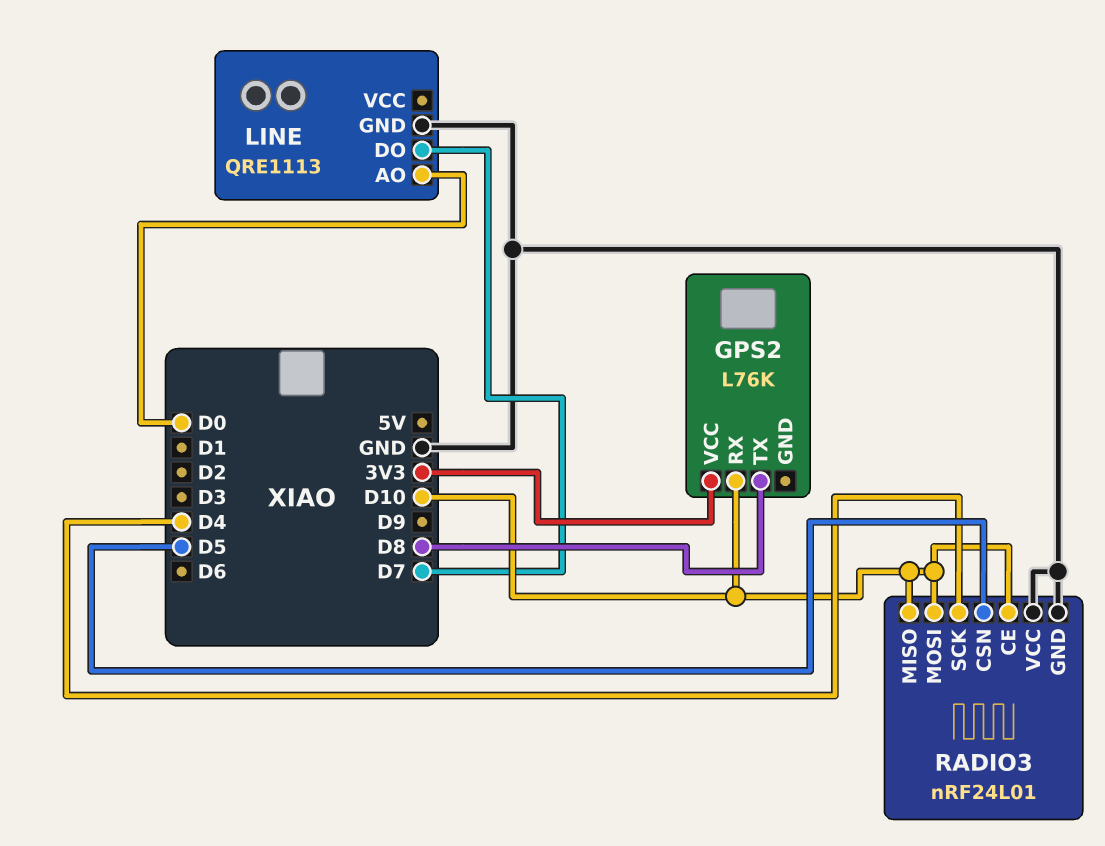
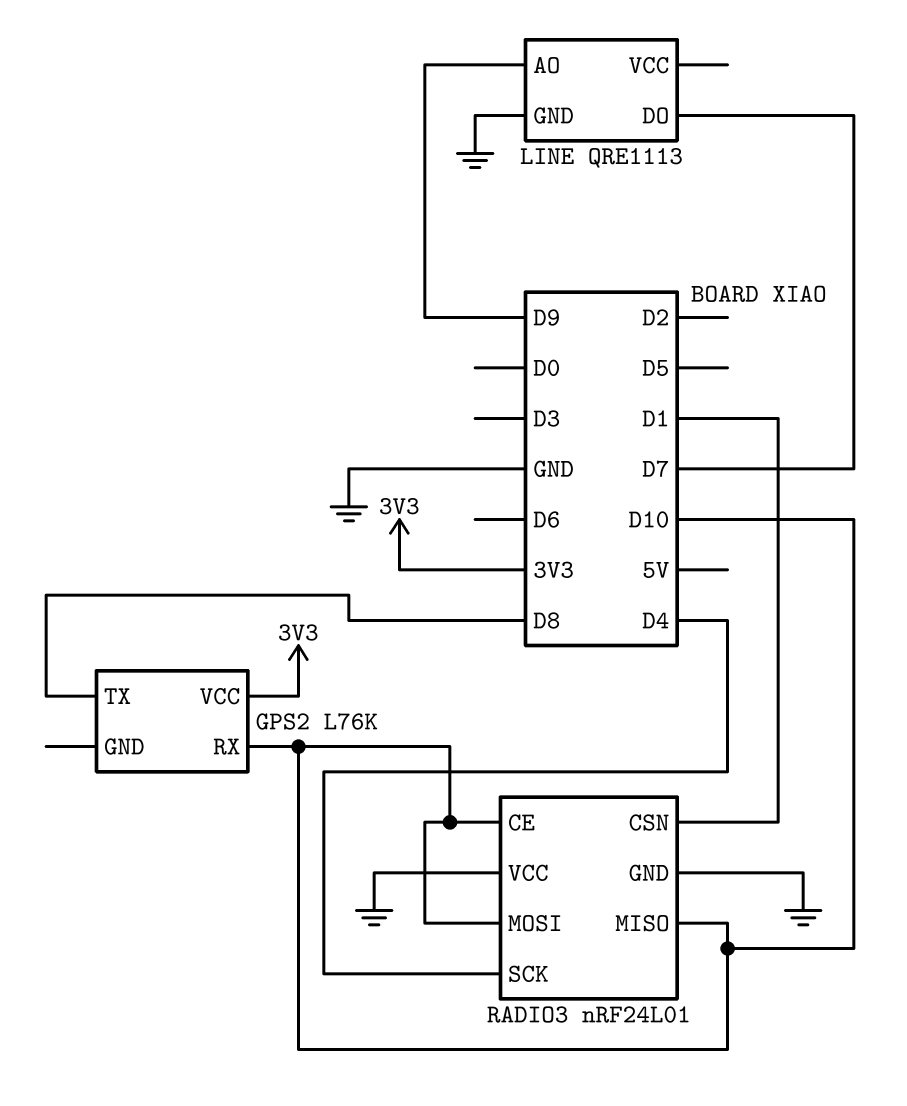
LINE pin AO: D0 -> D9
RADIO3 pin CSN: D5 -> D1

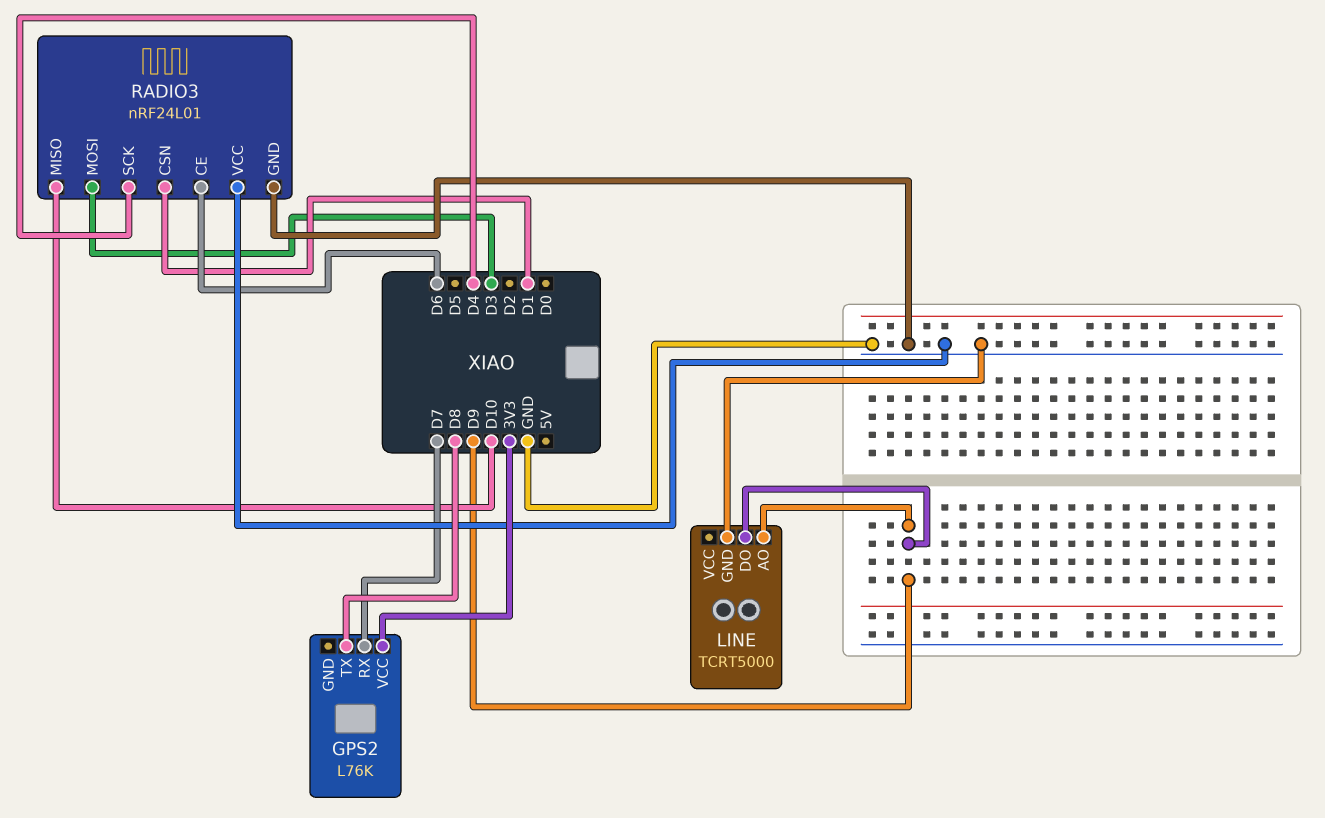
GPS2 pin RX: D10 -> D7
LINE: QRE1113 -> TCRT5000
LINE pin DO: D7 -> D9
RADIO3 pin CE: D10 -> D6
RADIO3 pin MOSI: D10 -> D3

